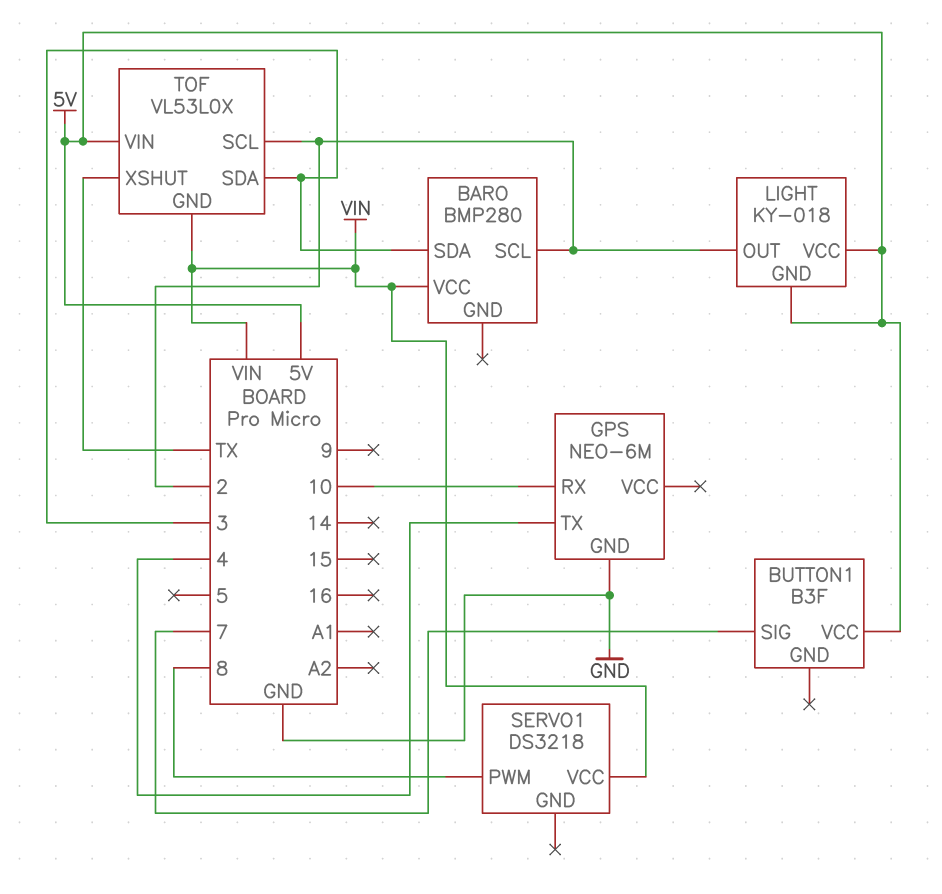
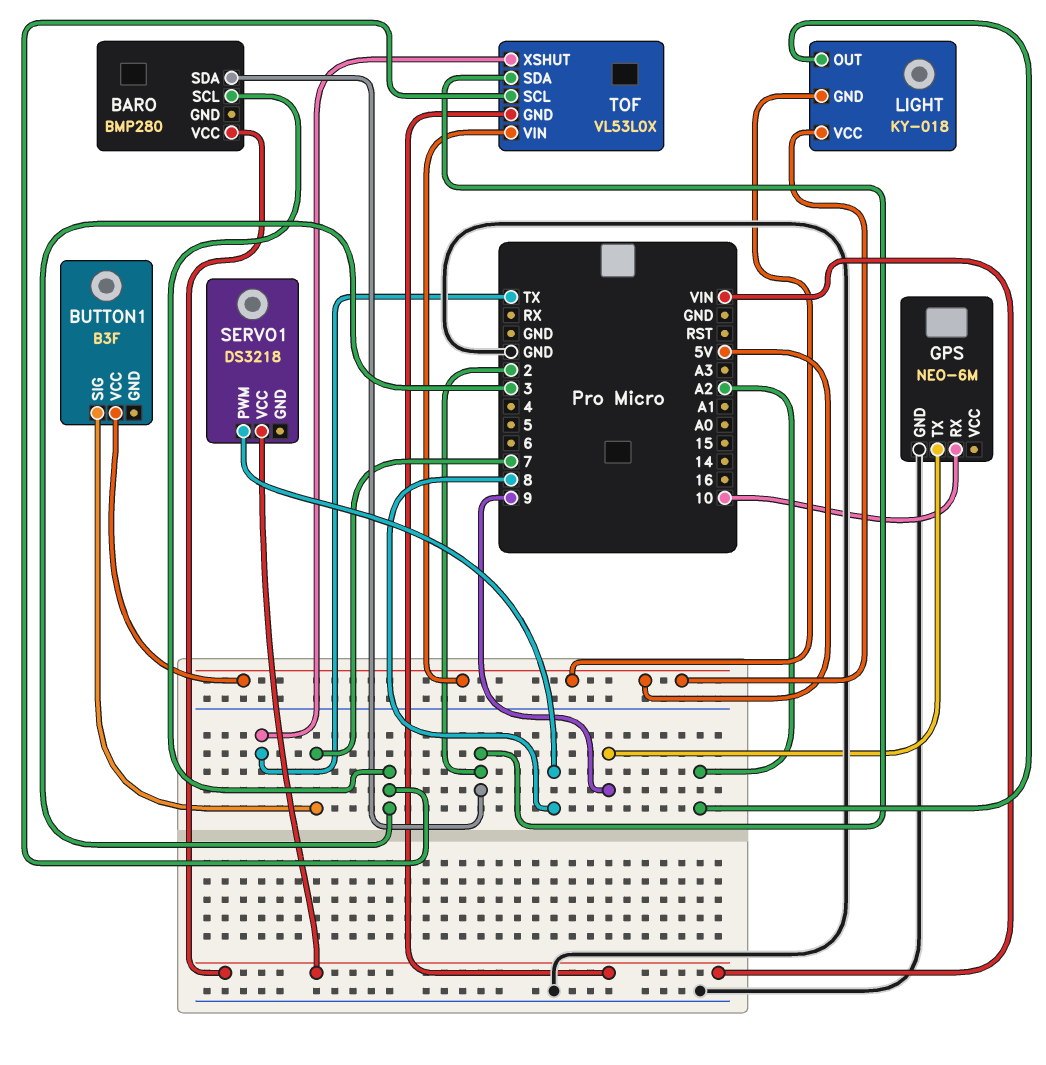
BARO pin SCL: 2 -> 3
BARO pin SDA: 3 -> 2
GPS pin TX: 4 -> 9
LIGHT pin OUT: 2 -> A2
TOF pin SCL: 2 -> 3
TOF pin SDA: 3 -> 2

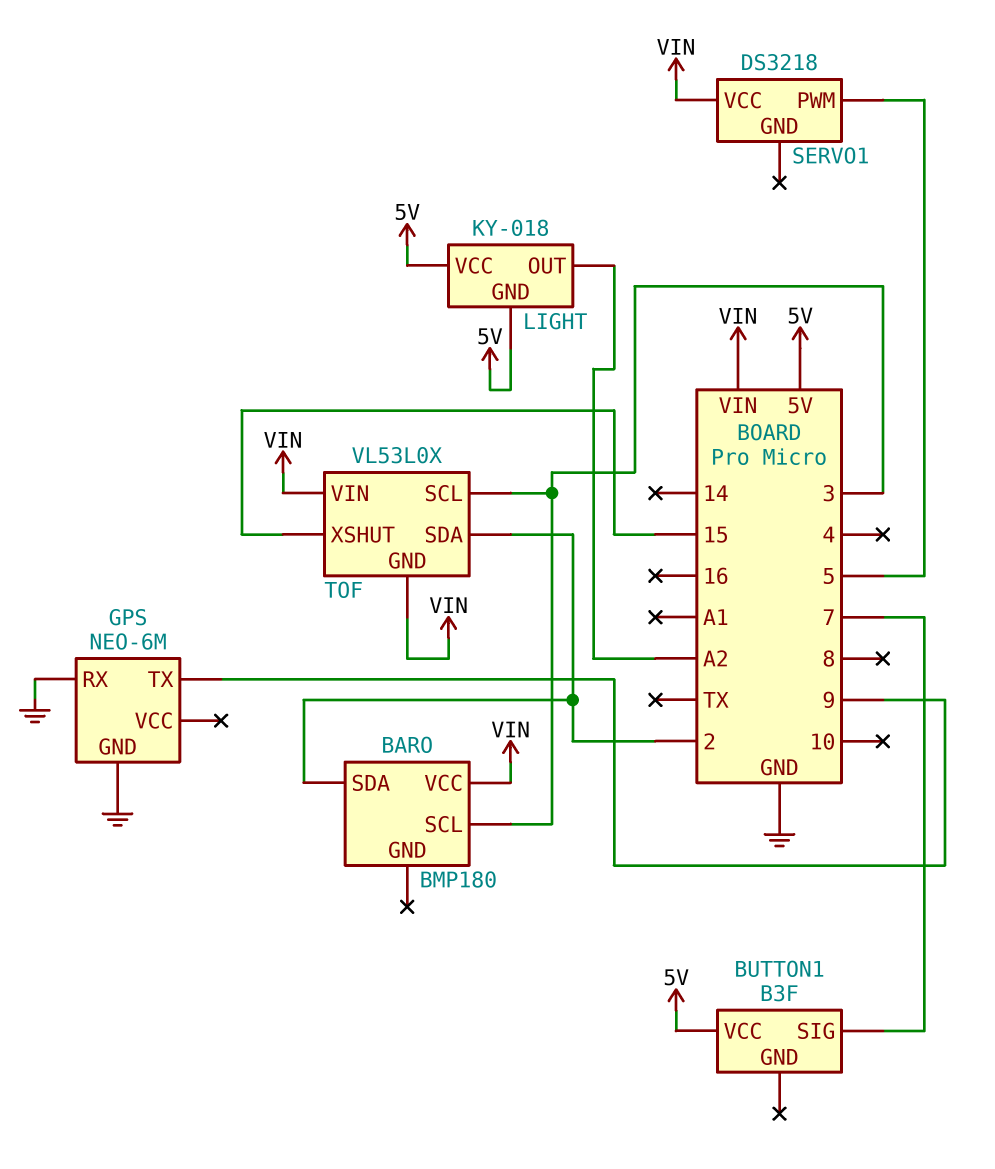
BARO: BMP280 -> BMP180
GPS pin RX: 10 -> GND
SERVO1 pin PWM: 8 -> 5
TOF pin VIN: 5V -> VIN
TOF pin XSHUT: TX -> 15

